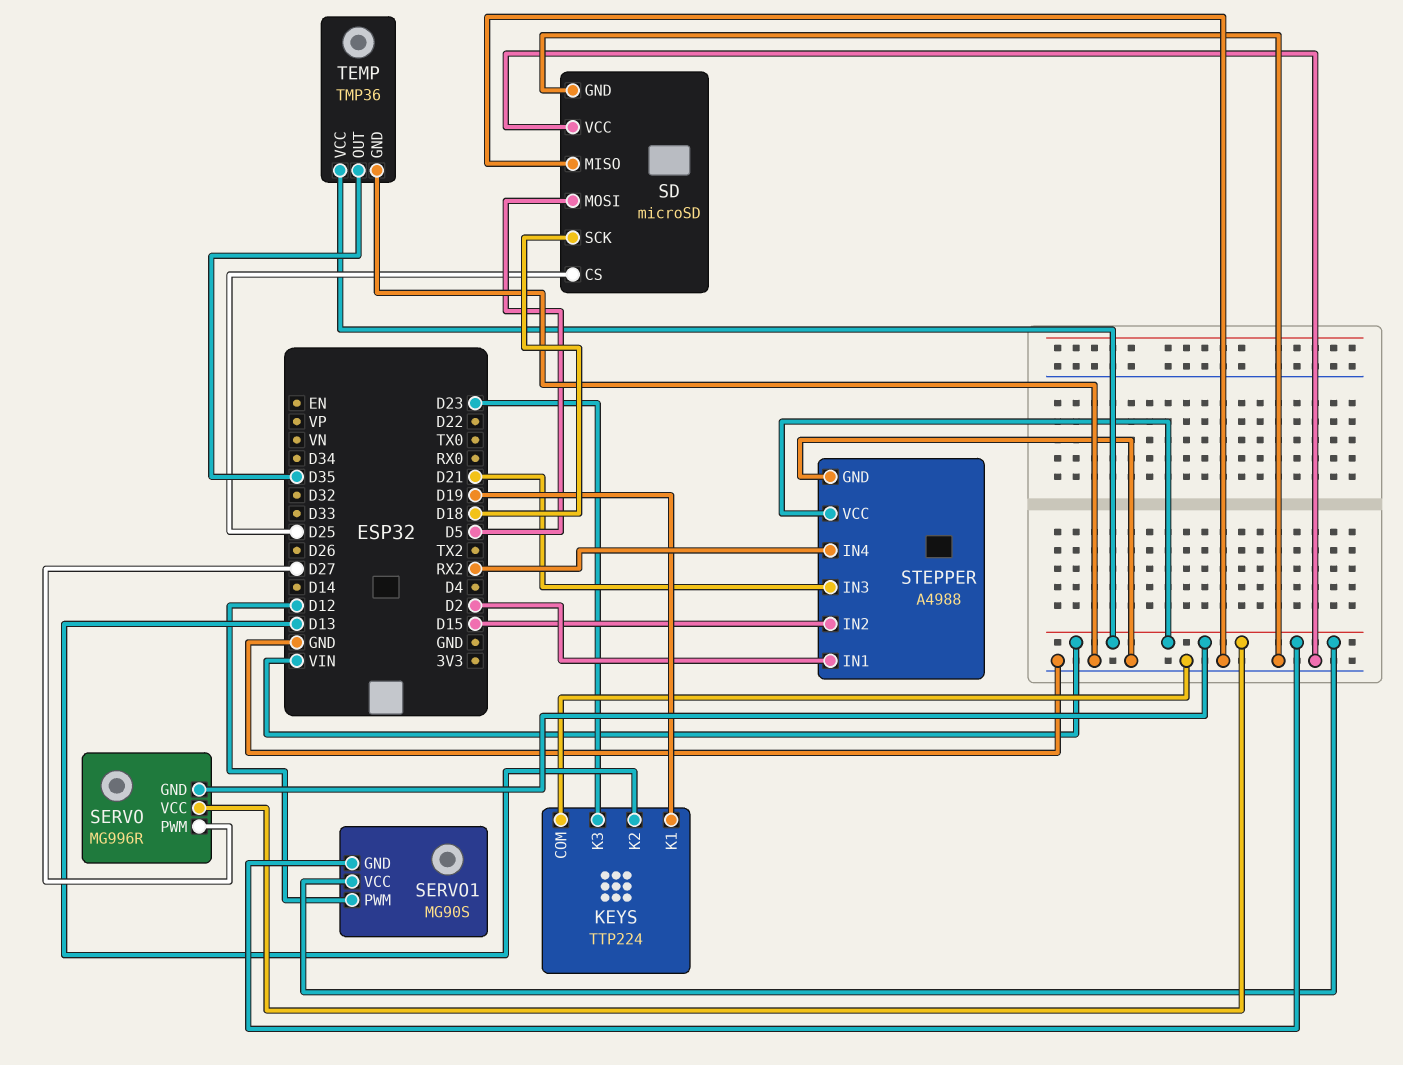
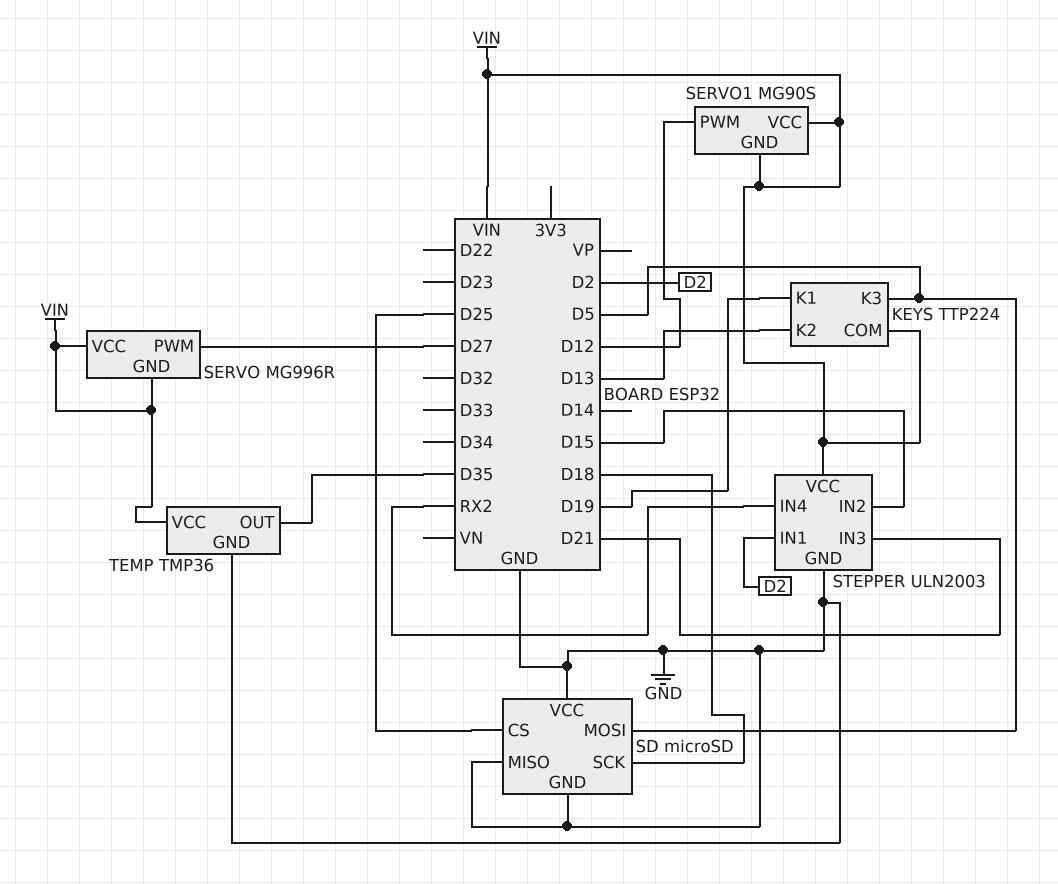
KEYS pin COM: GND -> VIN
KEYS pin K3: D23 -> D5
STEPPER: A4988 -> ULN2003

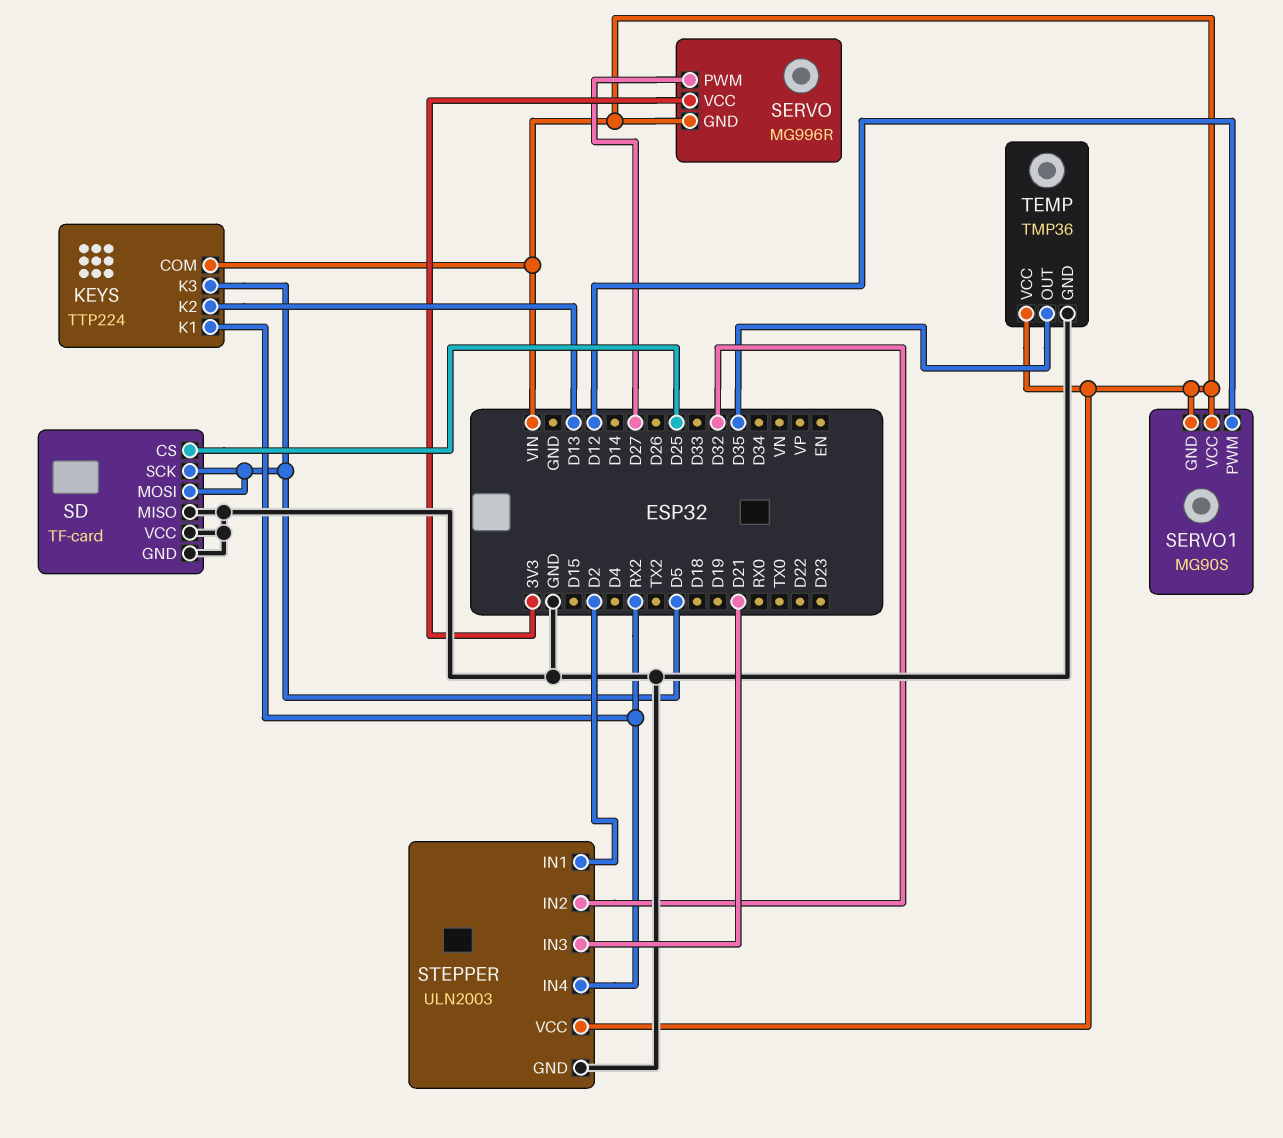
KEYS pin K1: D19 -> RX2
SD: microSD -> TF-card
SD pin SCK: D18 -> D5
SERVO pin VCC: VIN -> 3V3
STEPPER pin IN2: D15 -> D32

